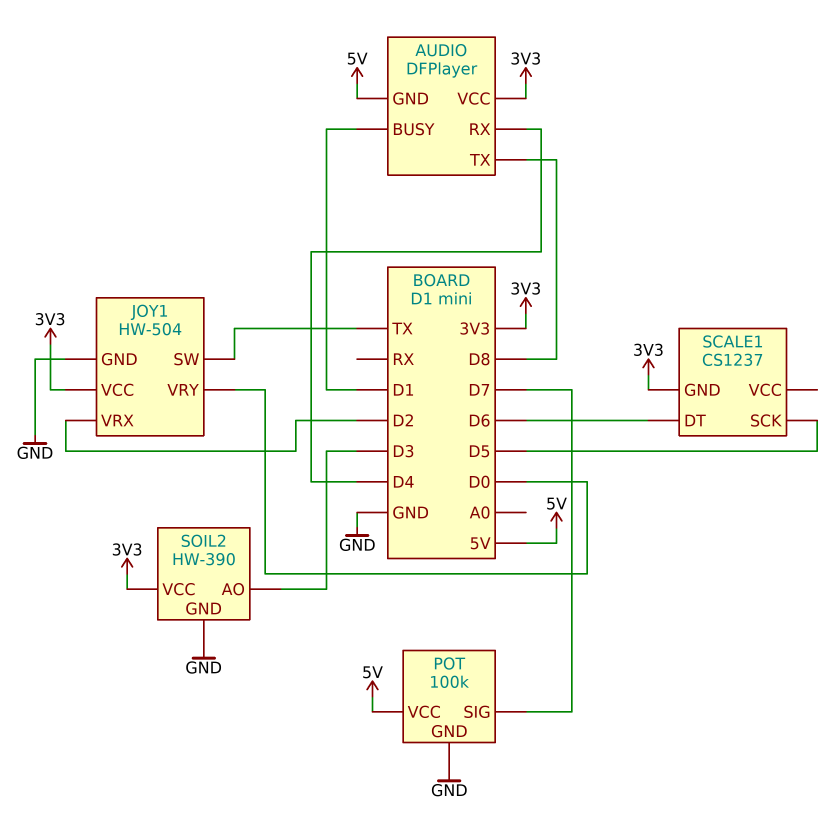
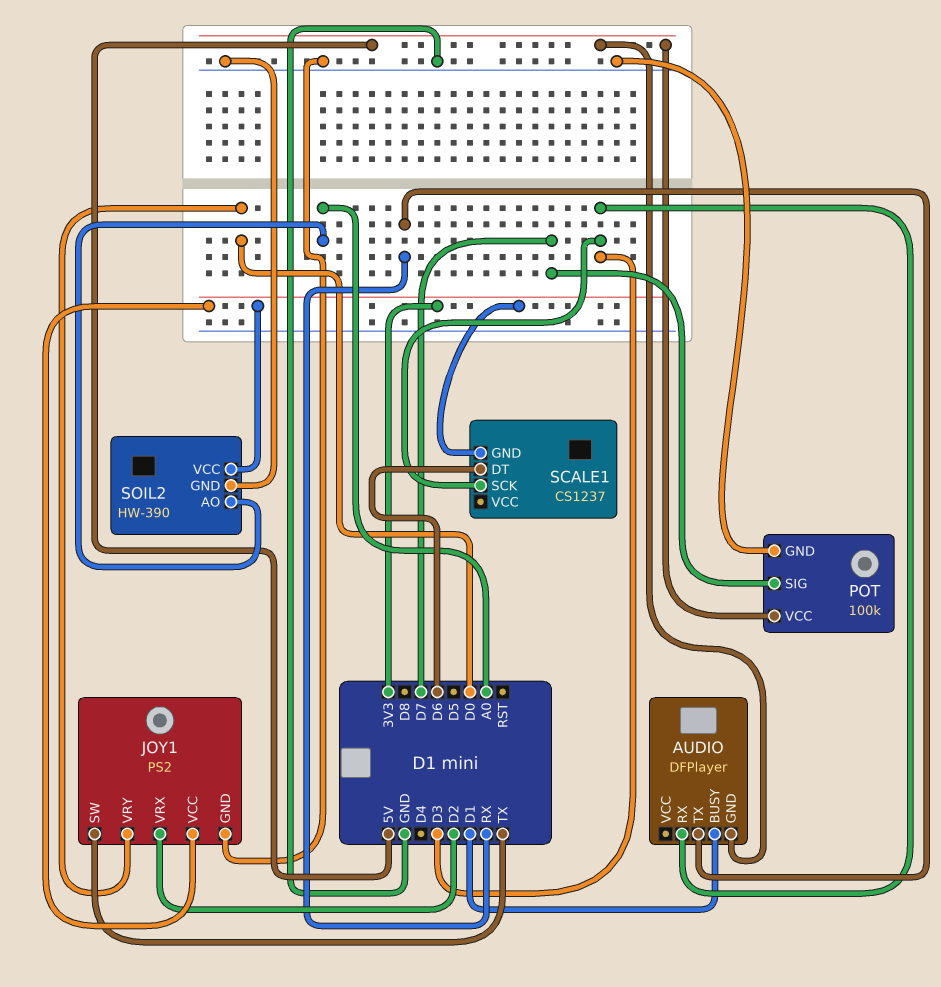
AUDIO pin RX: D4 -> D3
AUDIO pin TX: D8 -> RX
AUDIO pin VCC: 3V3 -> none
JOY1: HW-504 -> PS2
SCALE1 pin SCK: D5 -> D3
SOIL2 pin AO: D3 -> A0

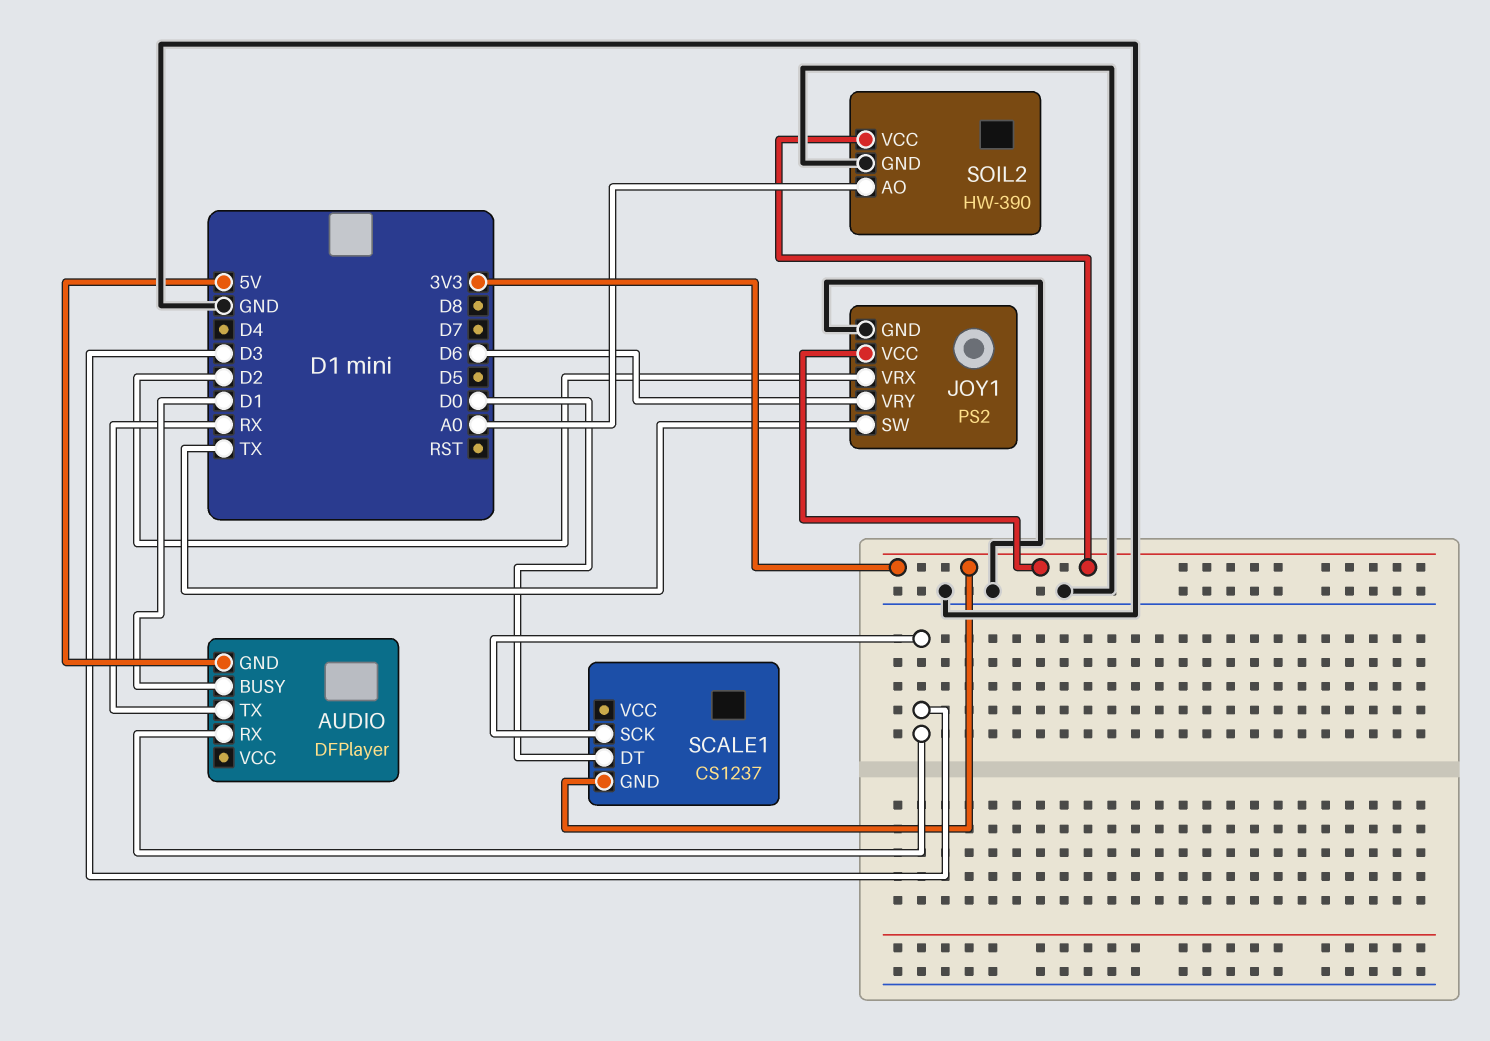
JOY1 pin VRY: D0 -> D6
POT: 100k -> none
POT pin GND: GND -> none
POT pin SIG: D7 -> none
POT pin VCC: 5V -> none
SCALE1 pin DT: D6 -> D0

